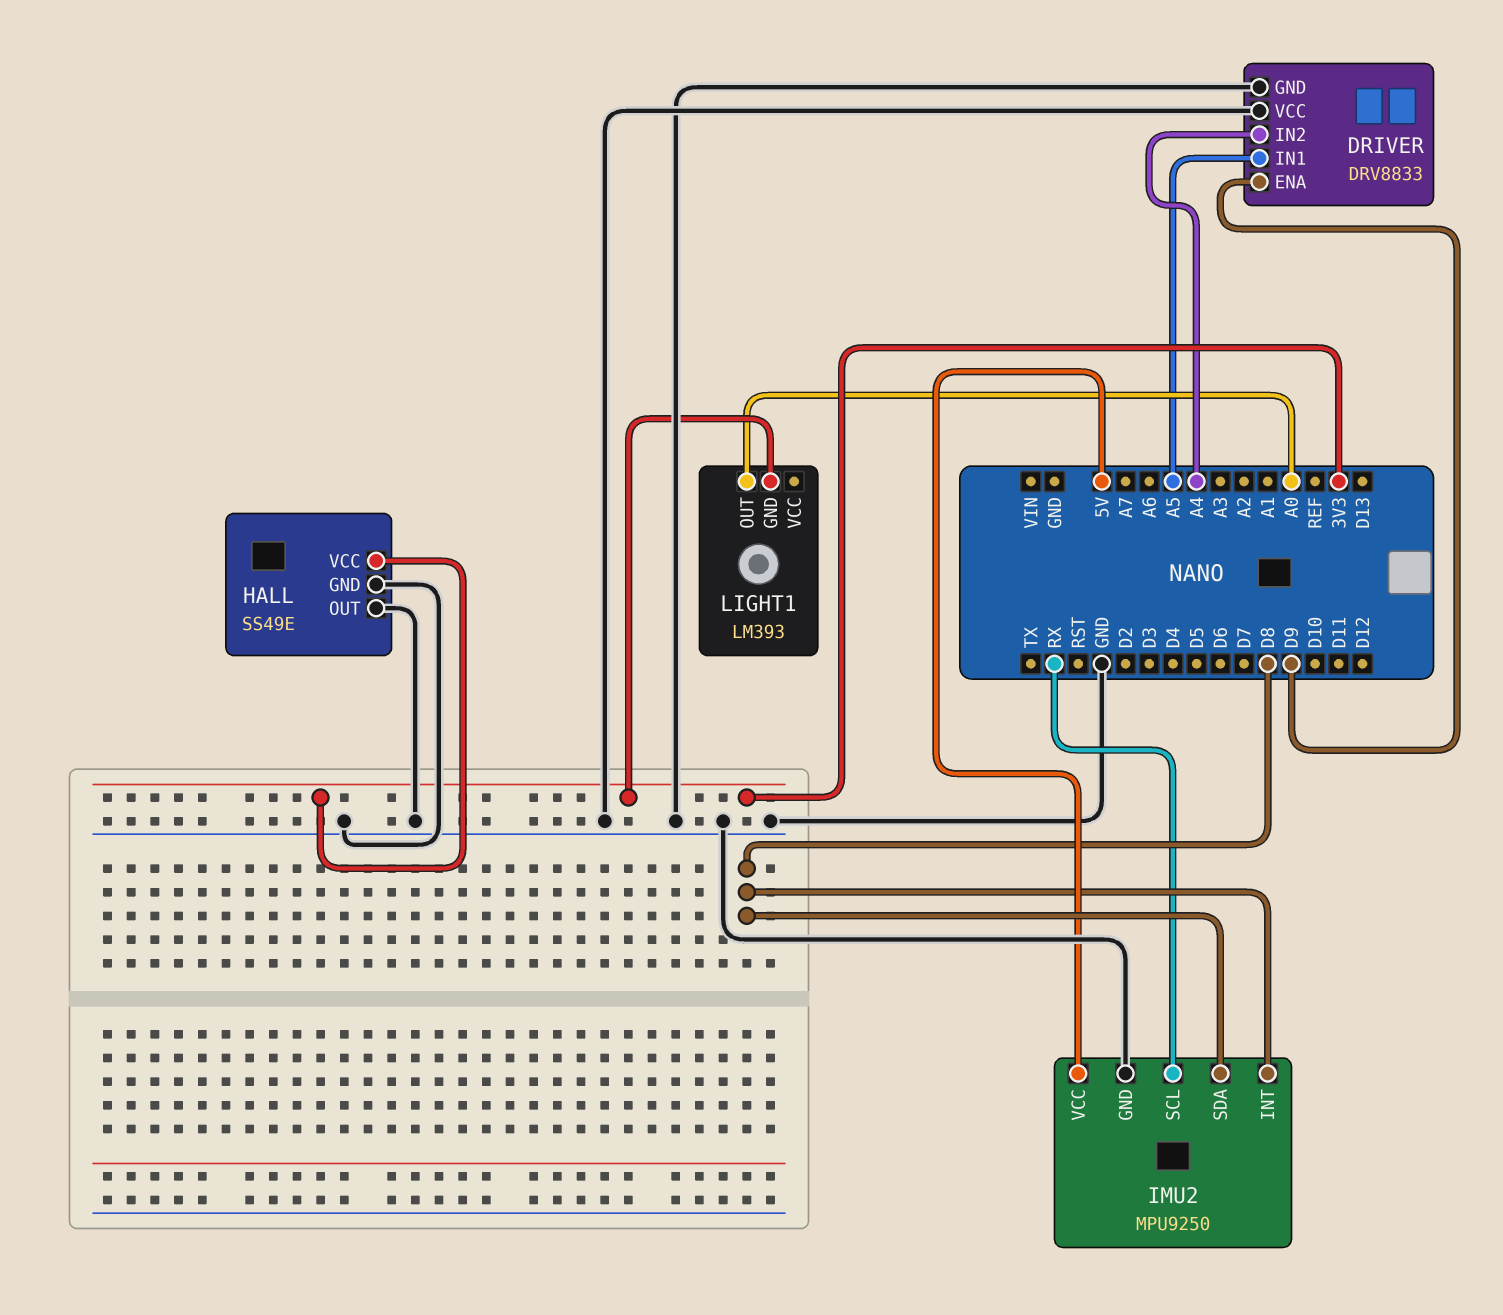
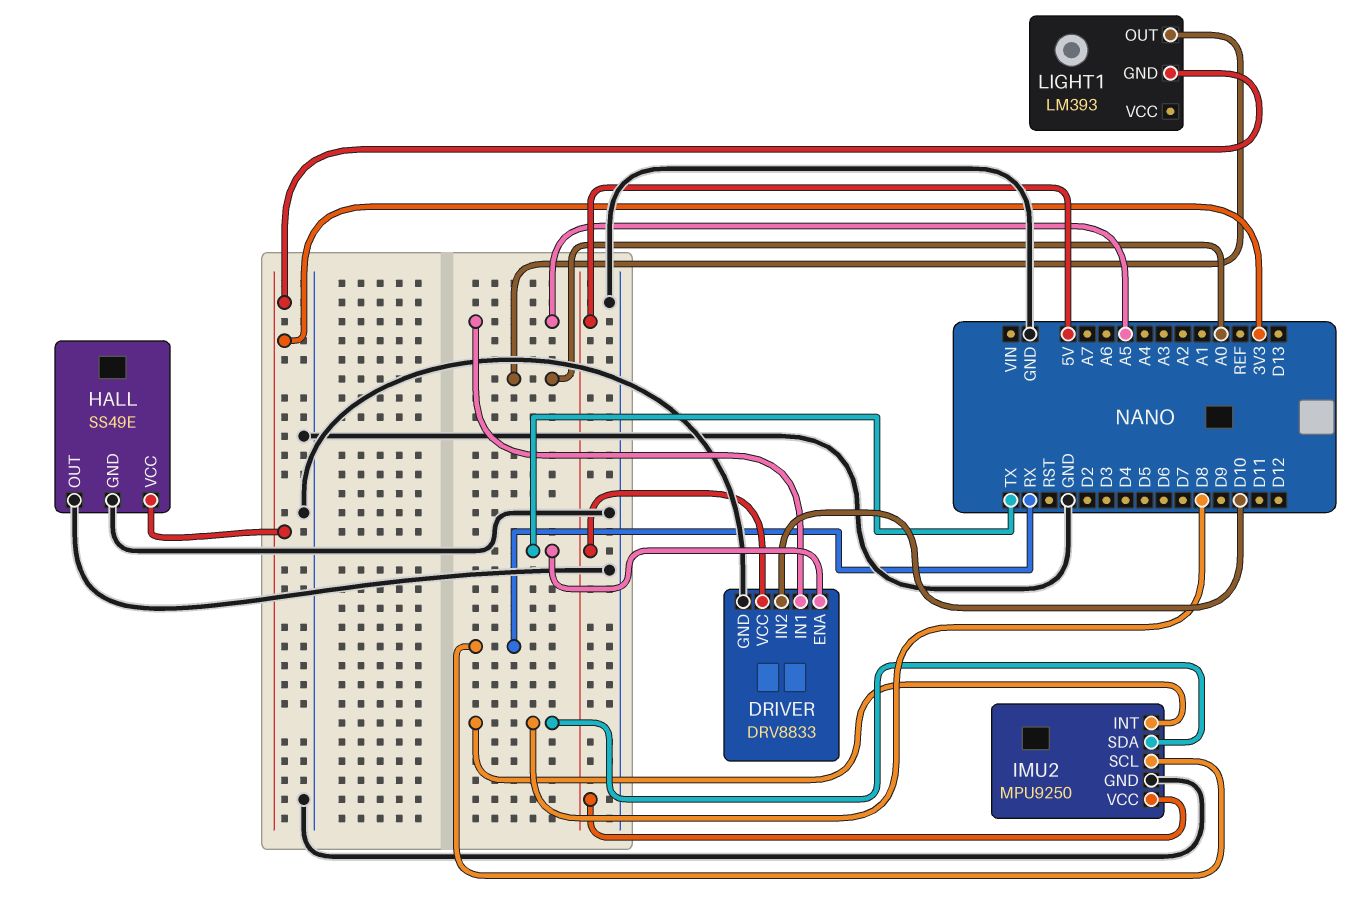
DRIVER pin ENA: D9 -> TX
DRIVER pin IN2: A4 -> D10
DRIVER pin VCC: GND -> 5V

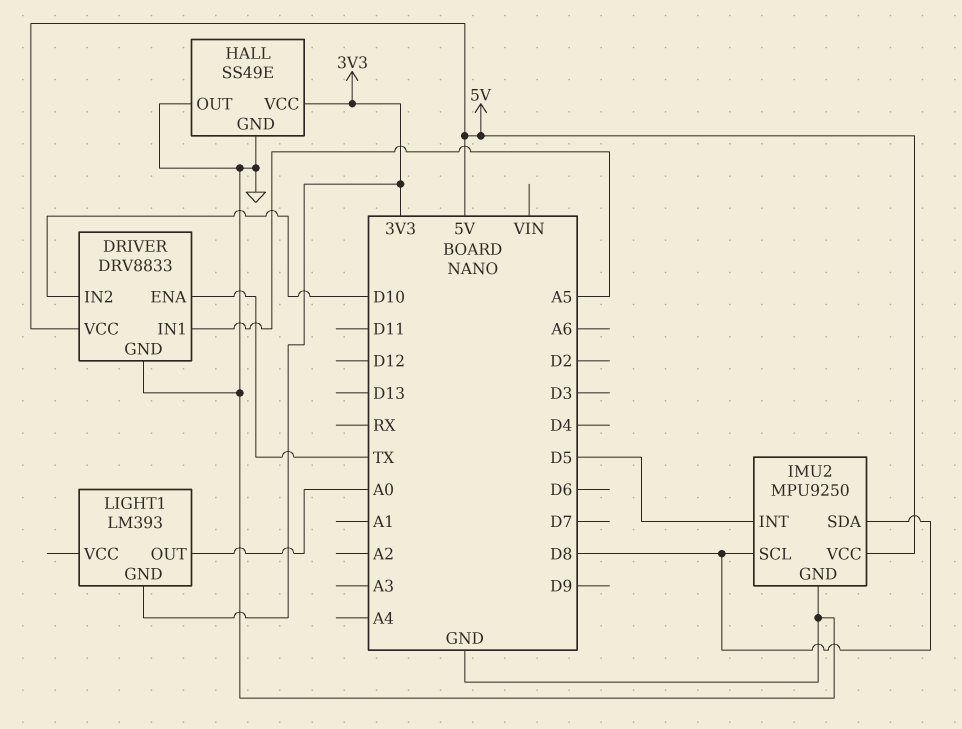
IMU2 pin INT: D8 -> D5
IMU2 pin SCL: RX -> D8

